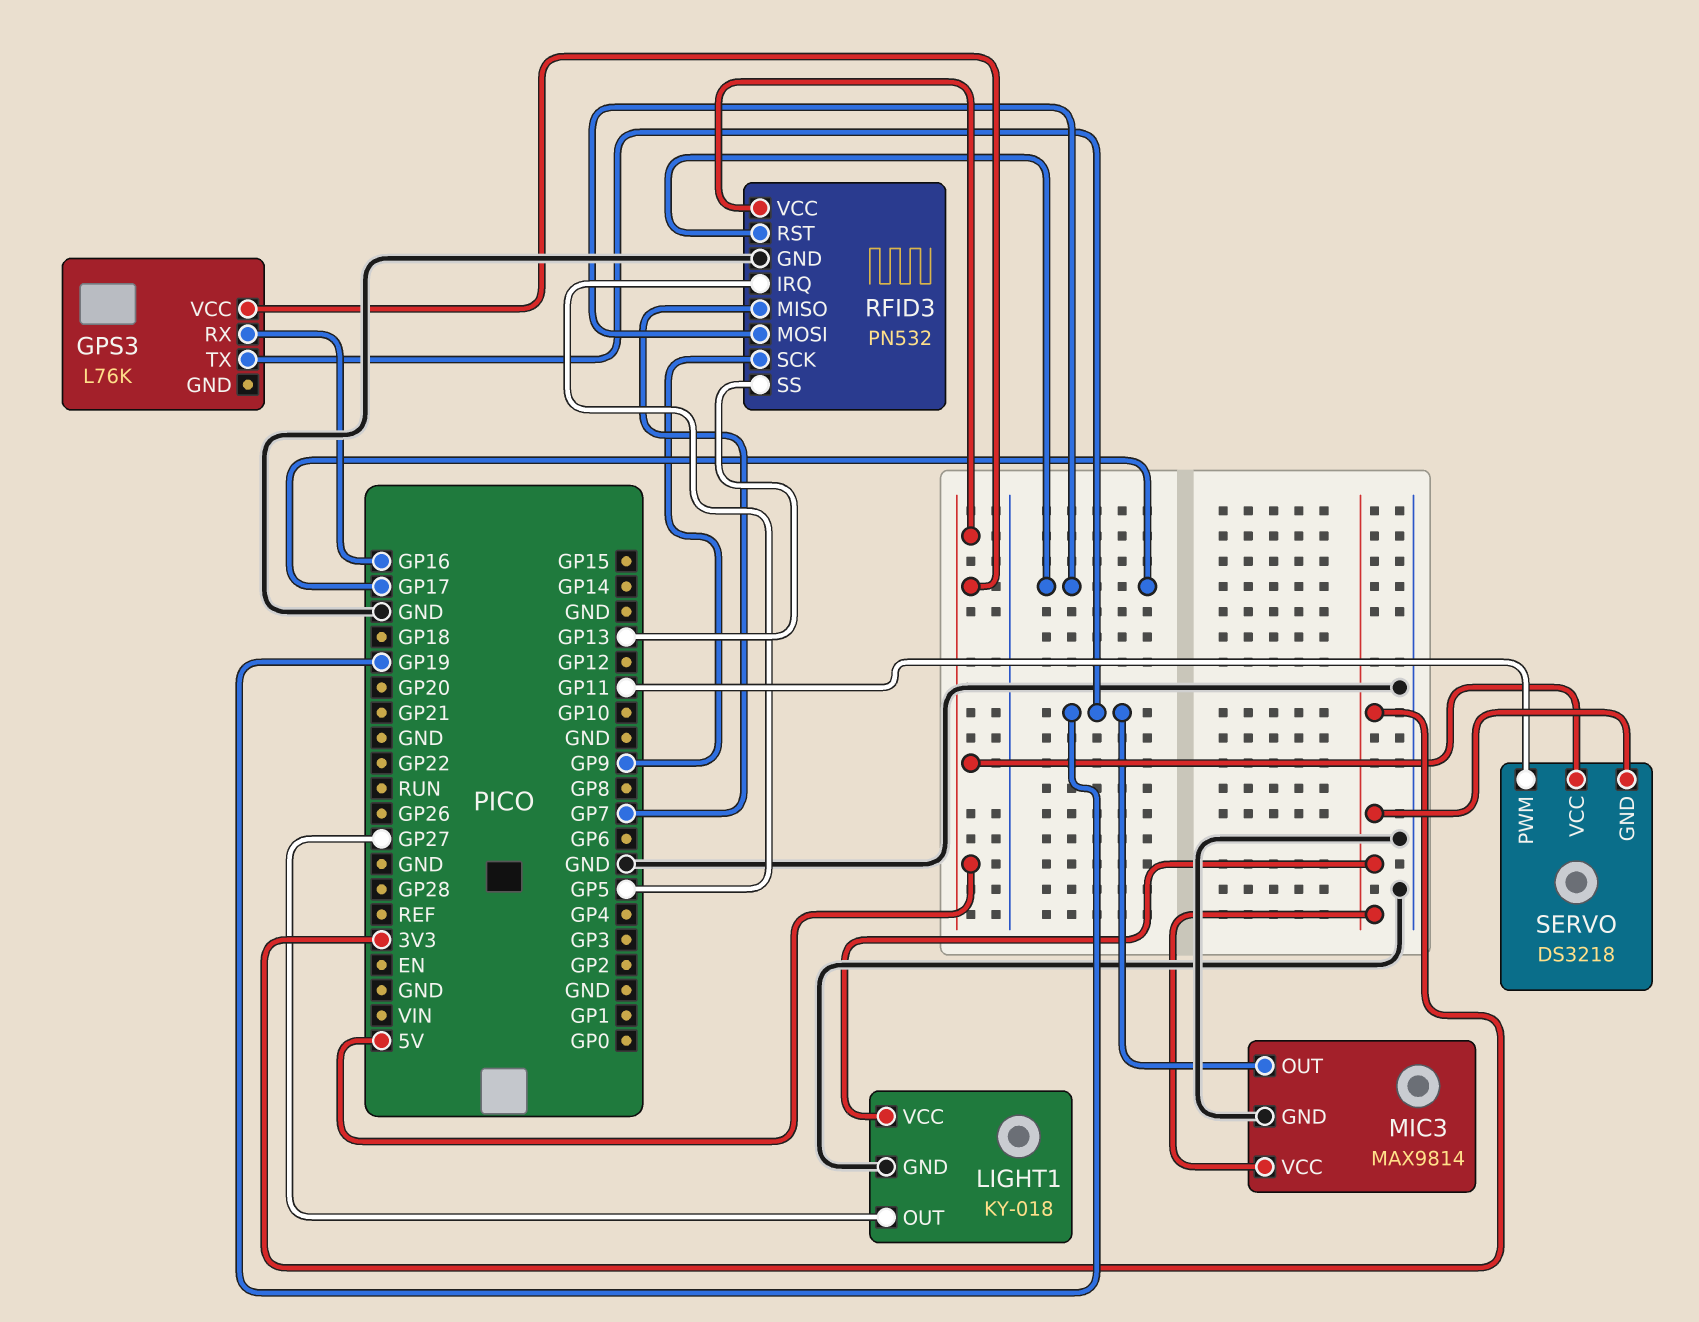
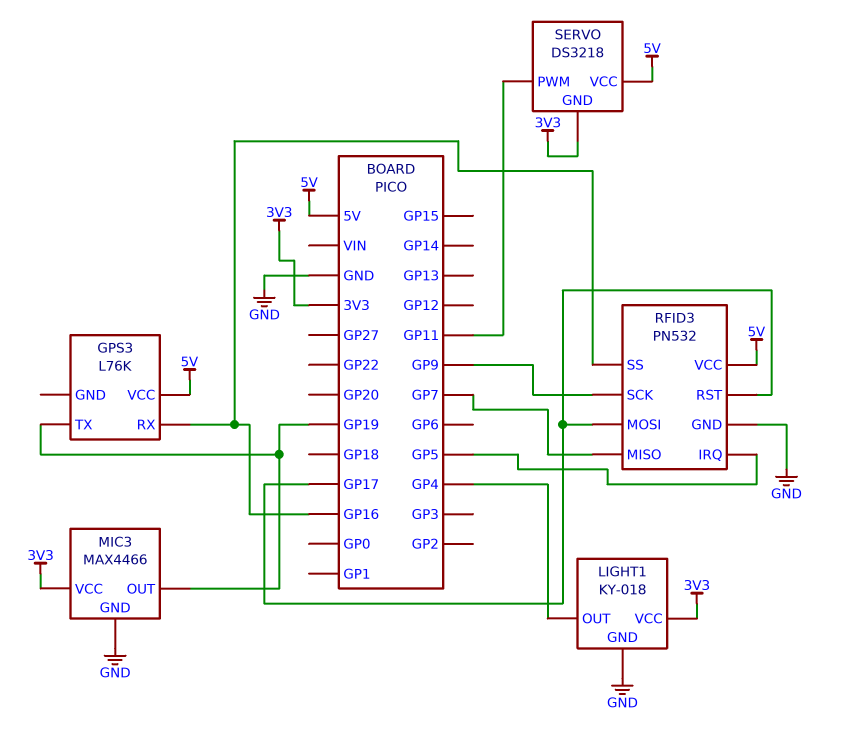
LIGHT1 pin OUT: GP27 -> GP4
MIC3: MAX9814 -> MAX4466
RFID3 pin SS: GP13 -> GP16

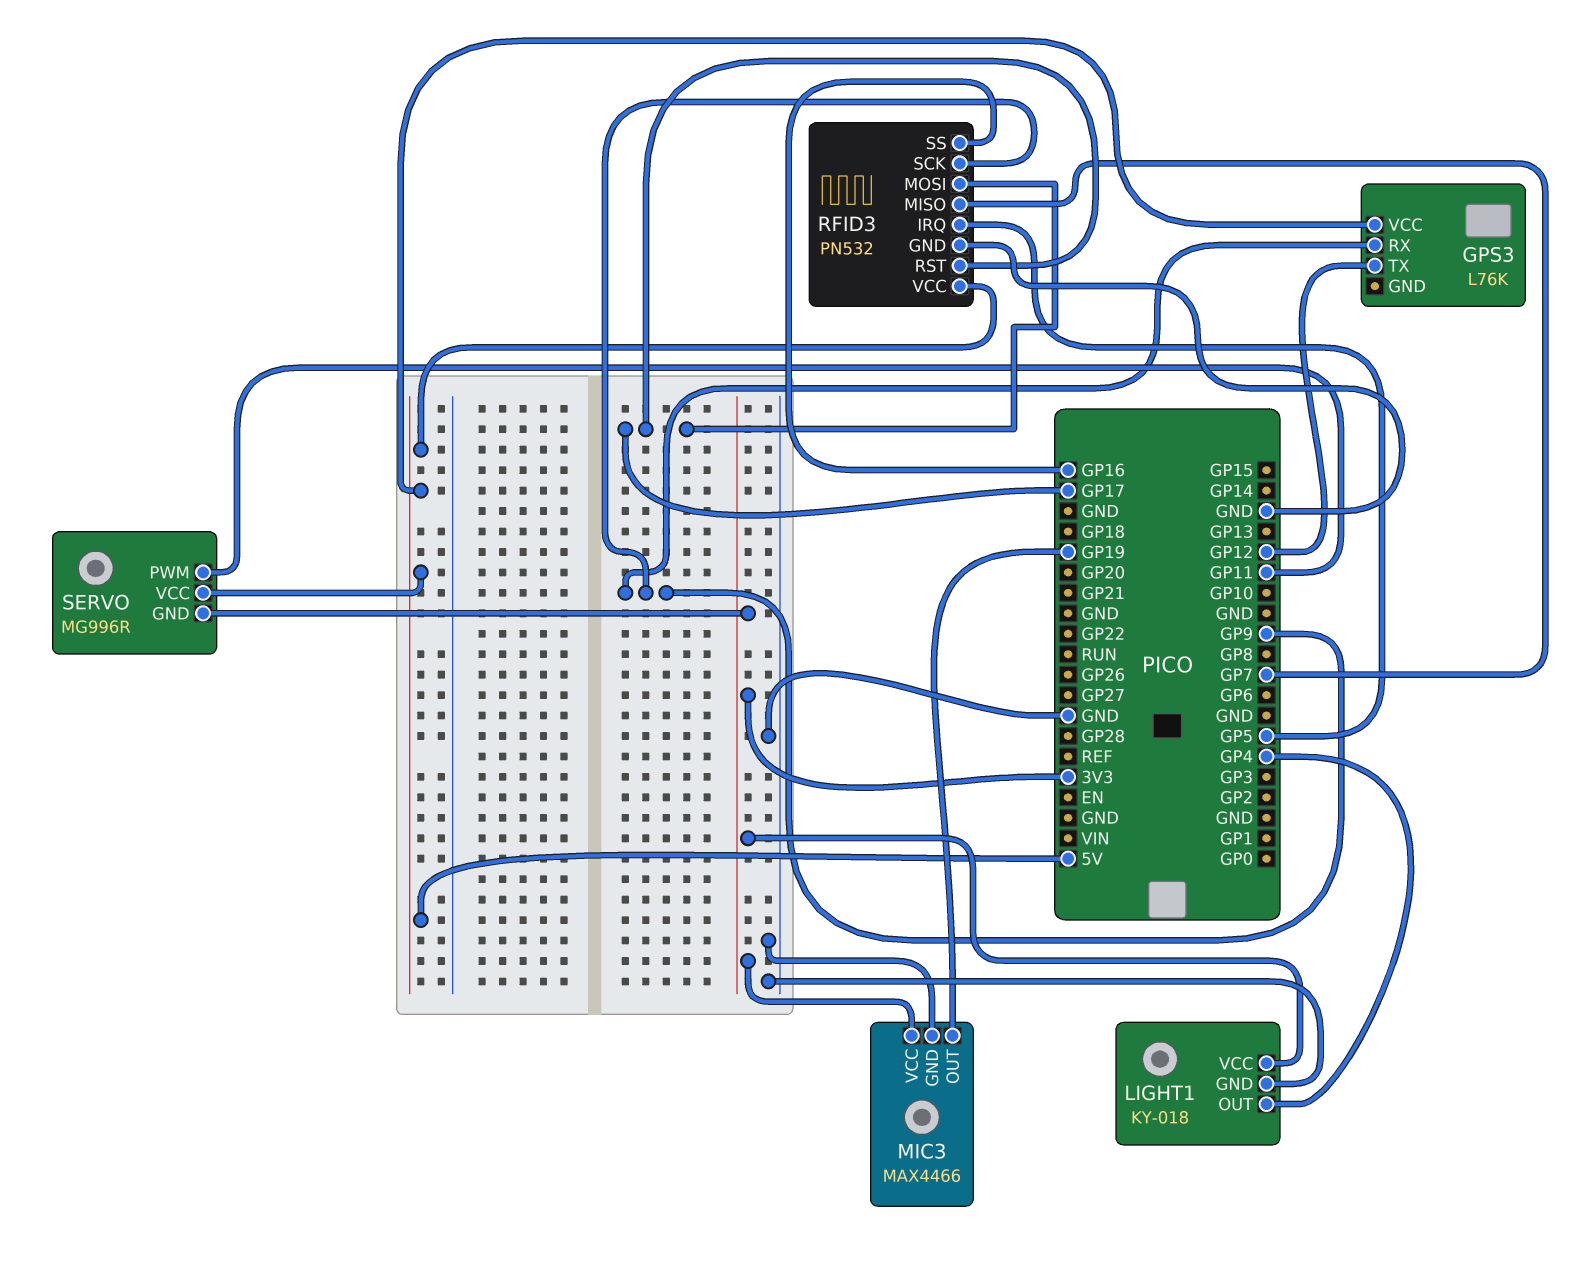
GPS3 pin RX: GP16 -> GP9
GPS3 pin TX: GP19 -> GP12
SERVO: DS3218 -> MG996R

